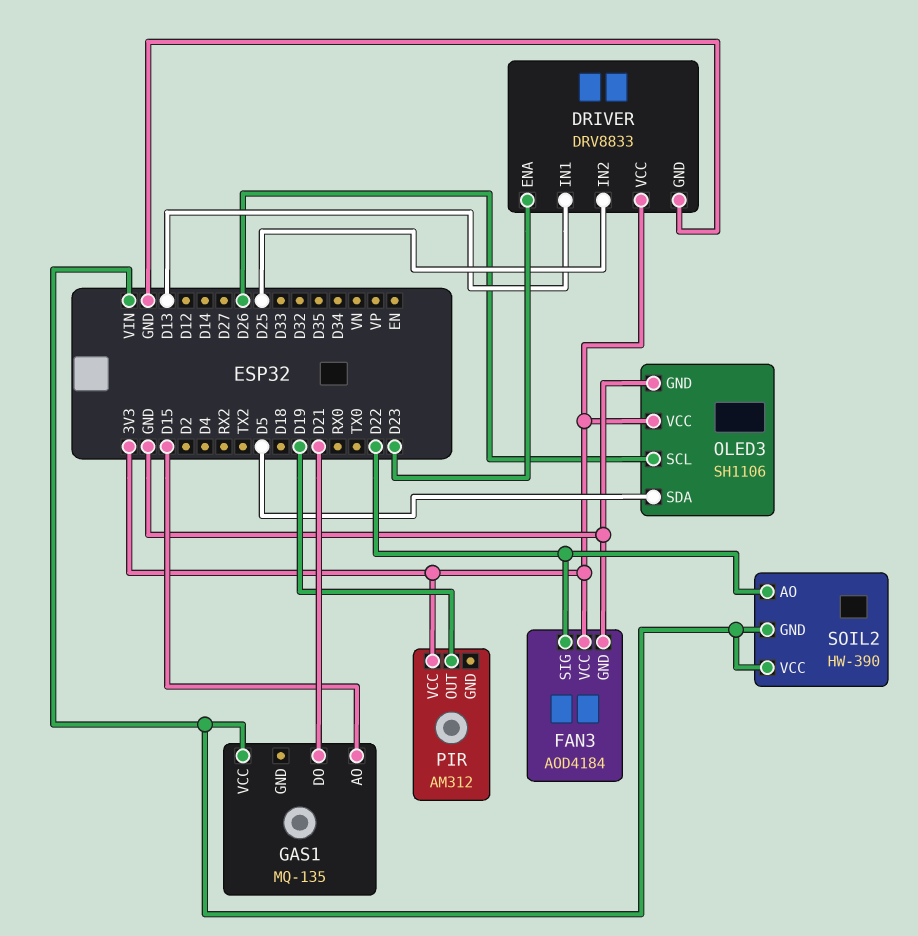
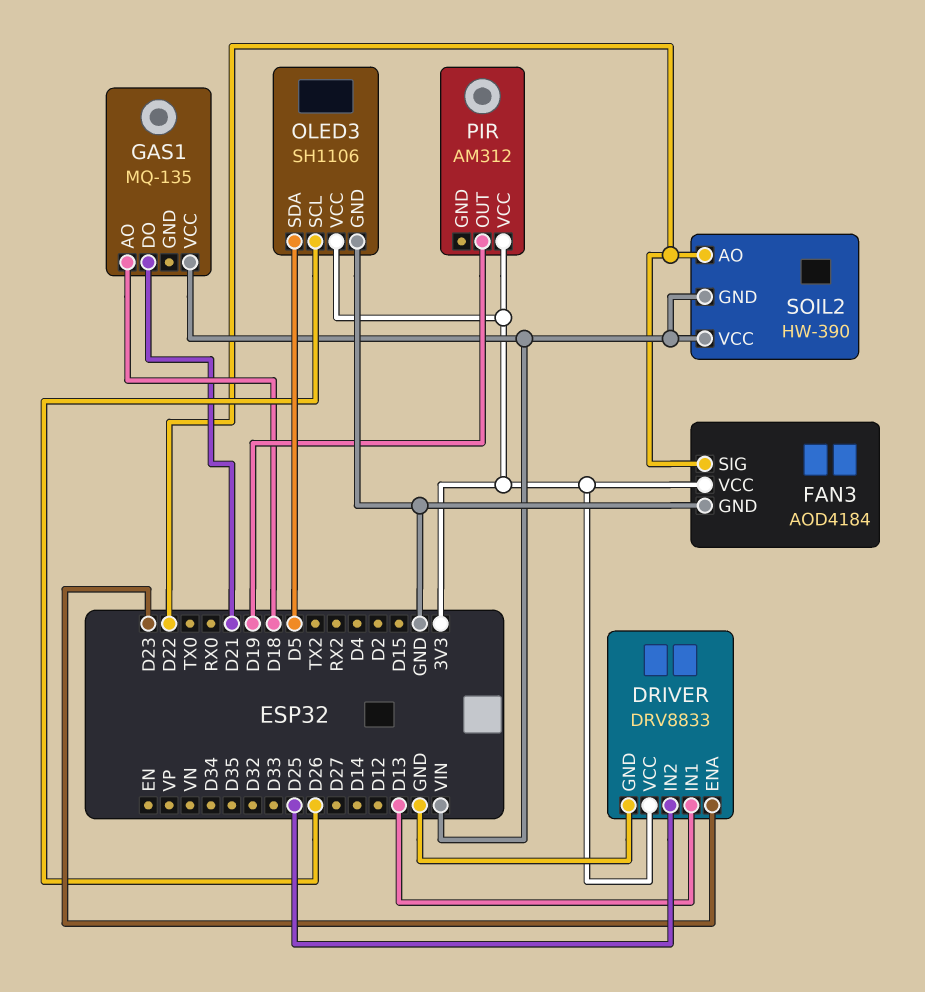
GAS1 pin AO: D15 -> D18

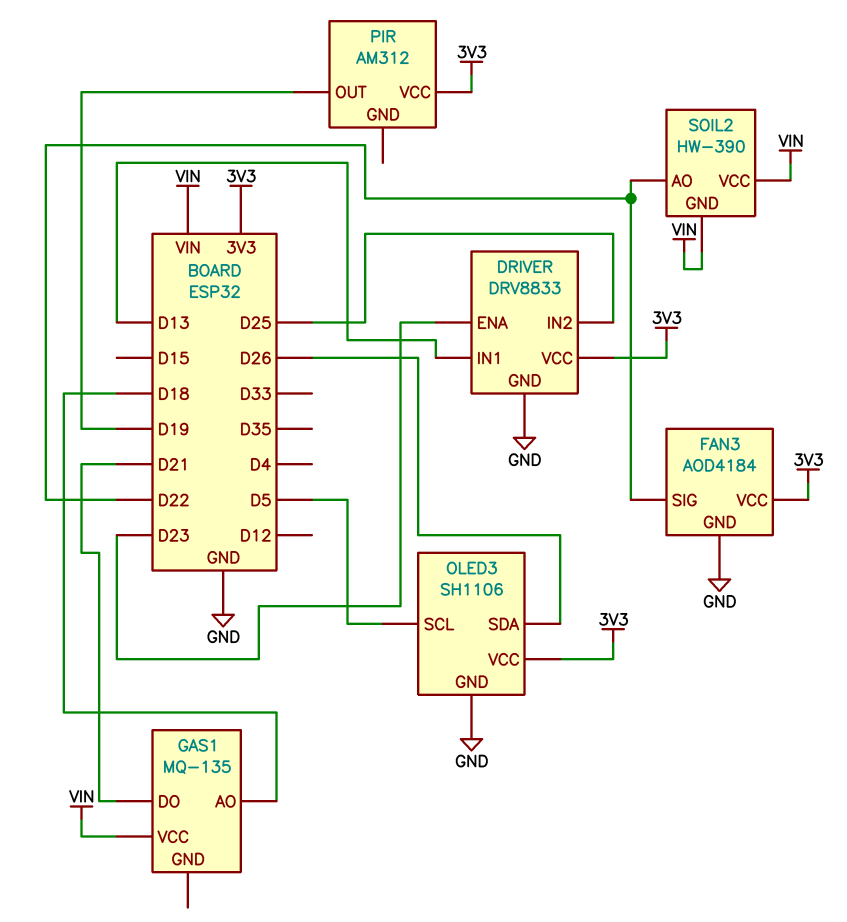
OLED3 pin SCL: D26 -> D5
OLED3 pin SDA: D5 -> D26

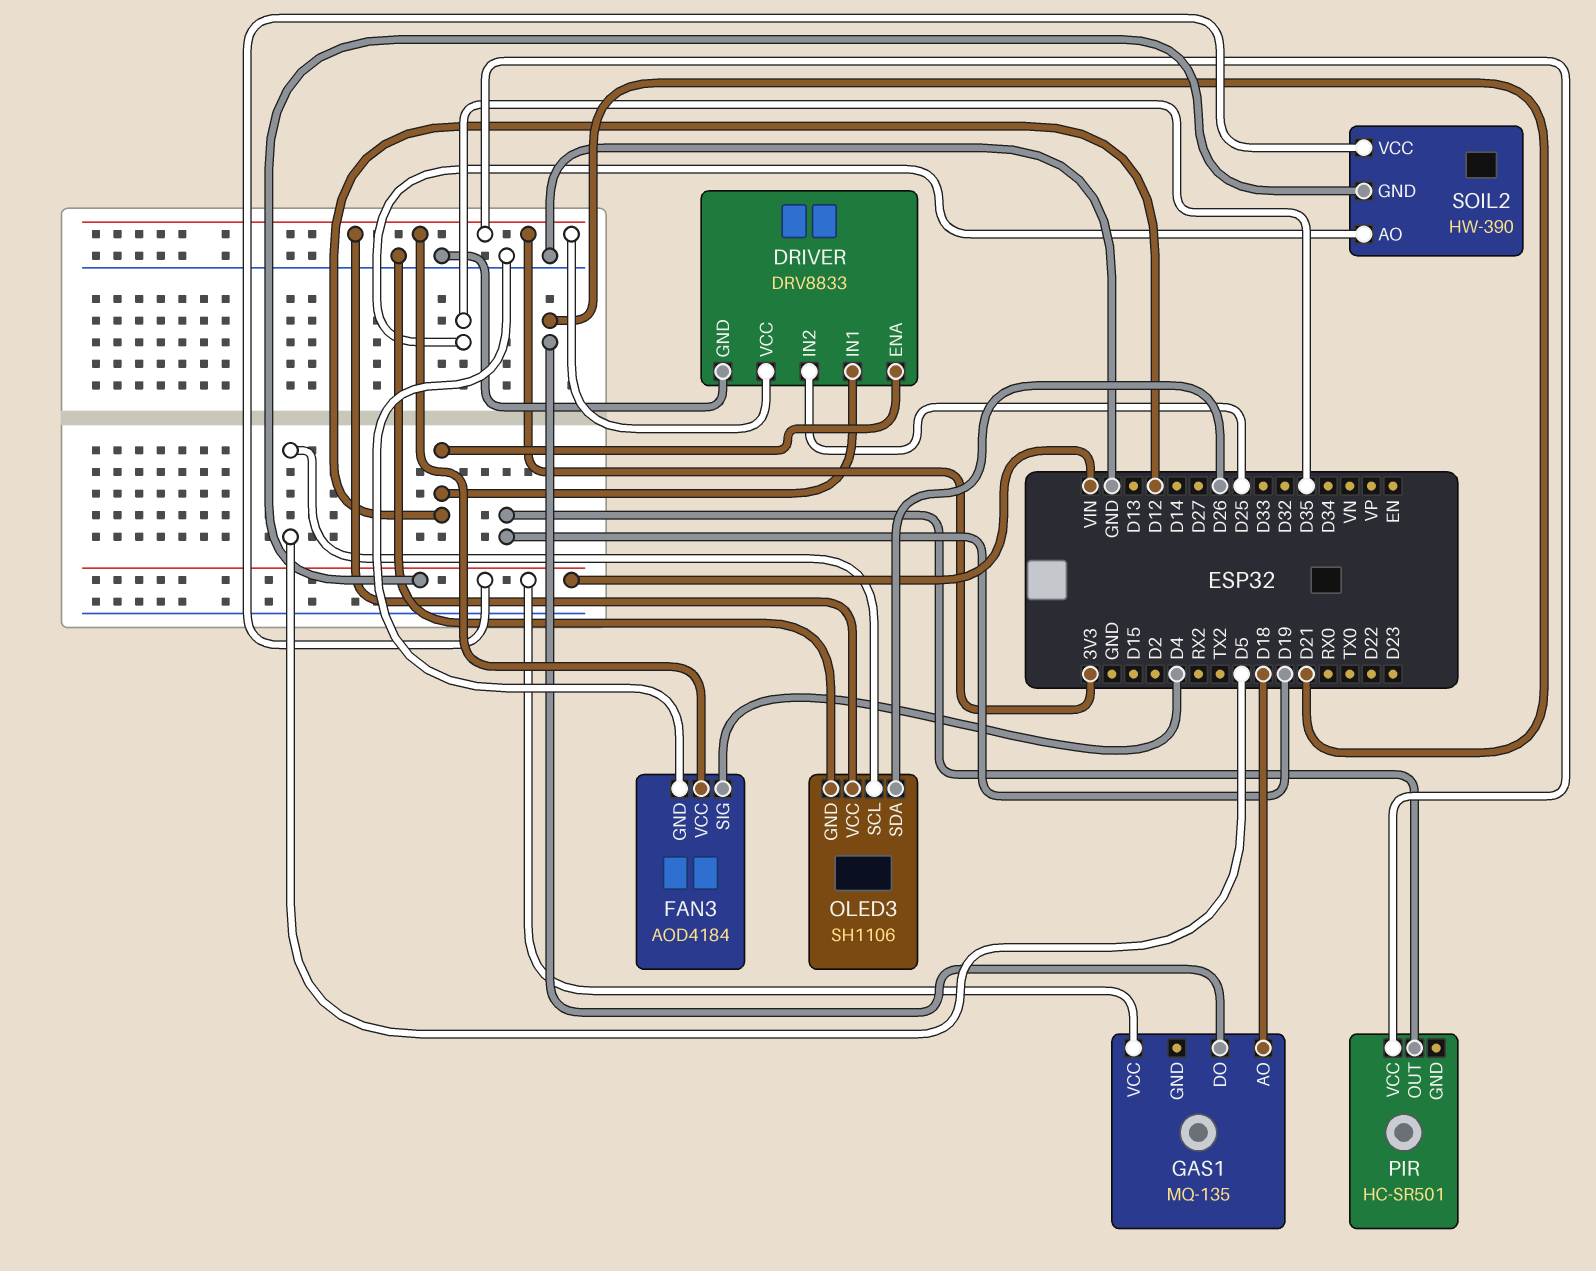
DRIVER pin ENA: D23 -> D12
DRIVER pin IN1: D13 -> D12
FAN3 pin SIG: D22 -> D4
PIR: AM312 -> HC-SR501
SOIL2 pin AO: D22 -> D35

